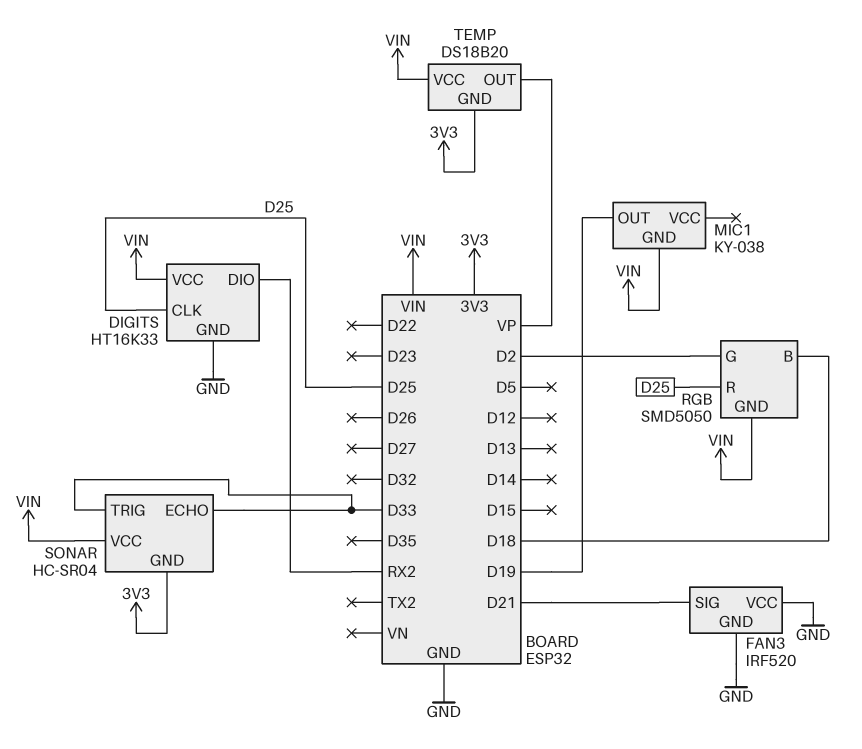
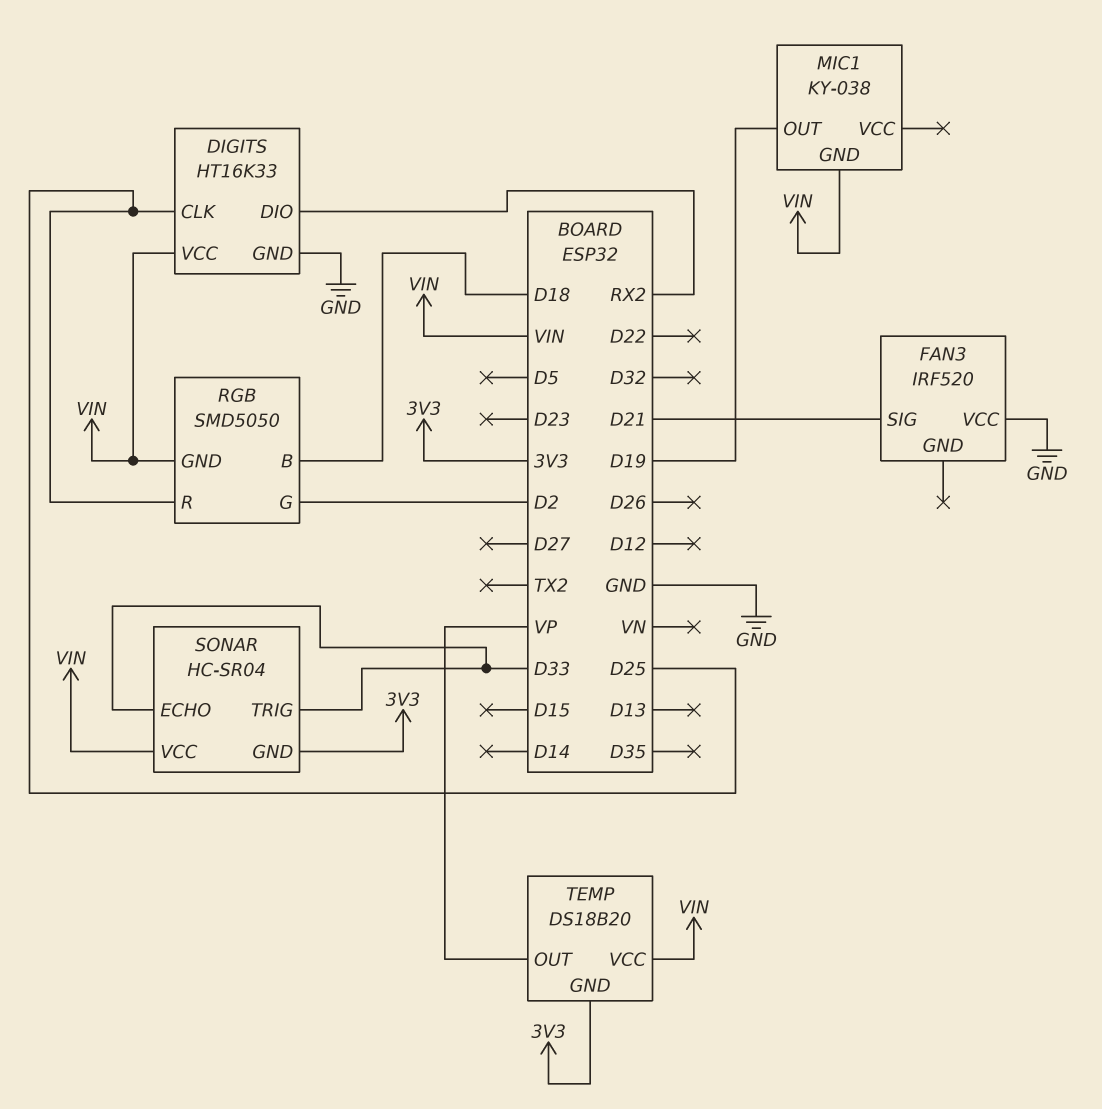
FAN3 pin GND: GND -> none

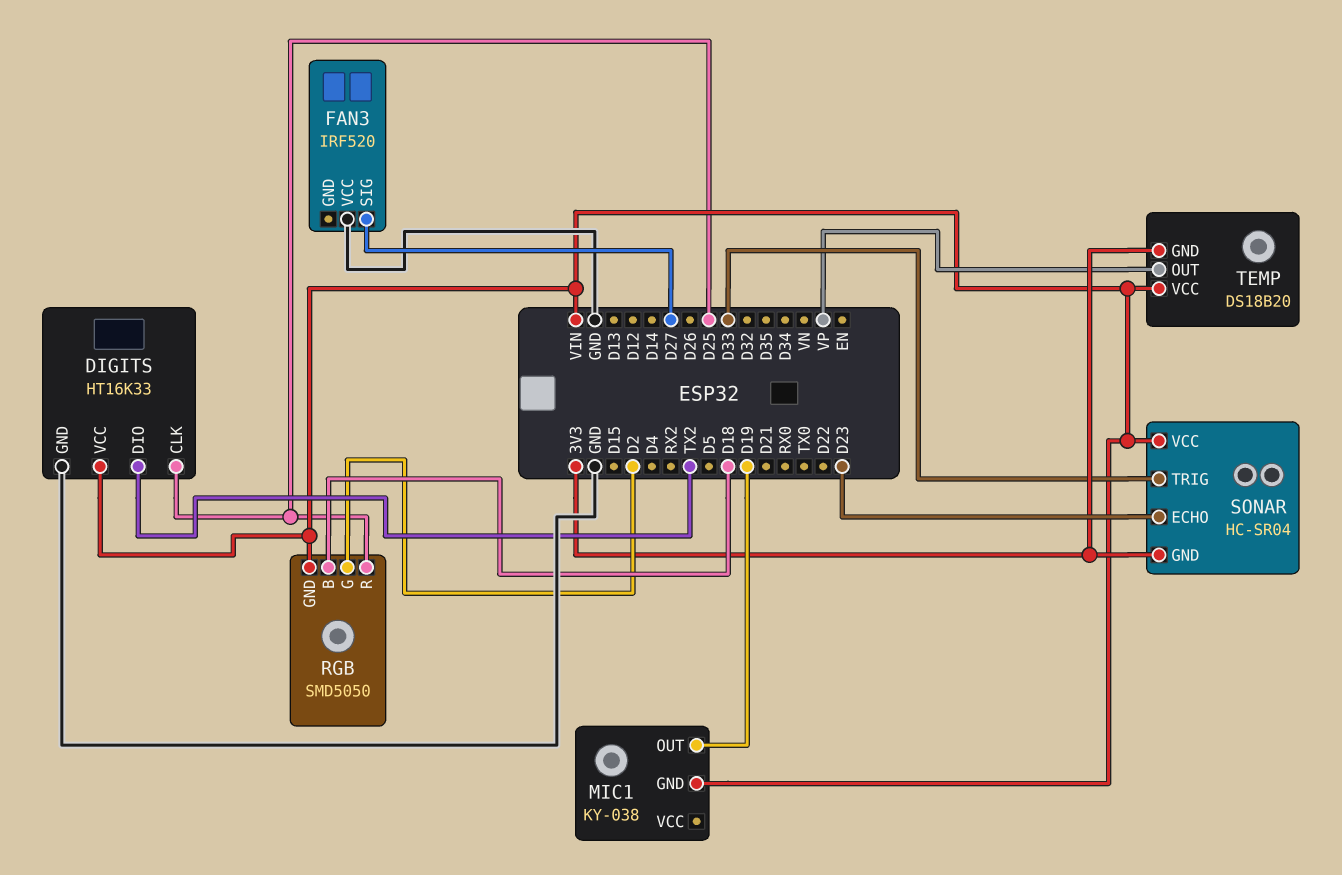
DIGITS pin DIO: RX2 -> TX2
FAN3 pin SIG: D21 -> D27
SONAR pin ECHO: D33 -> D23

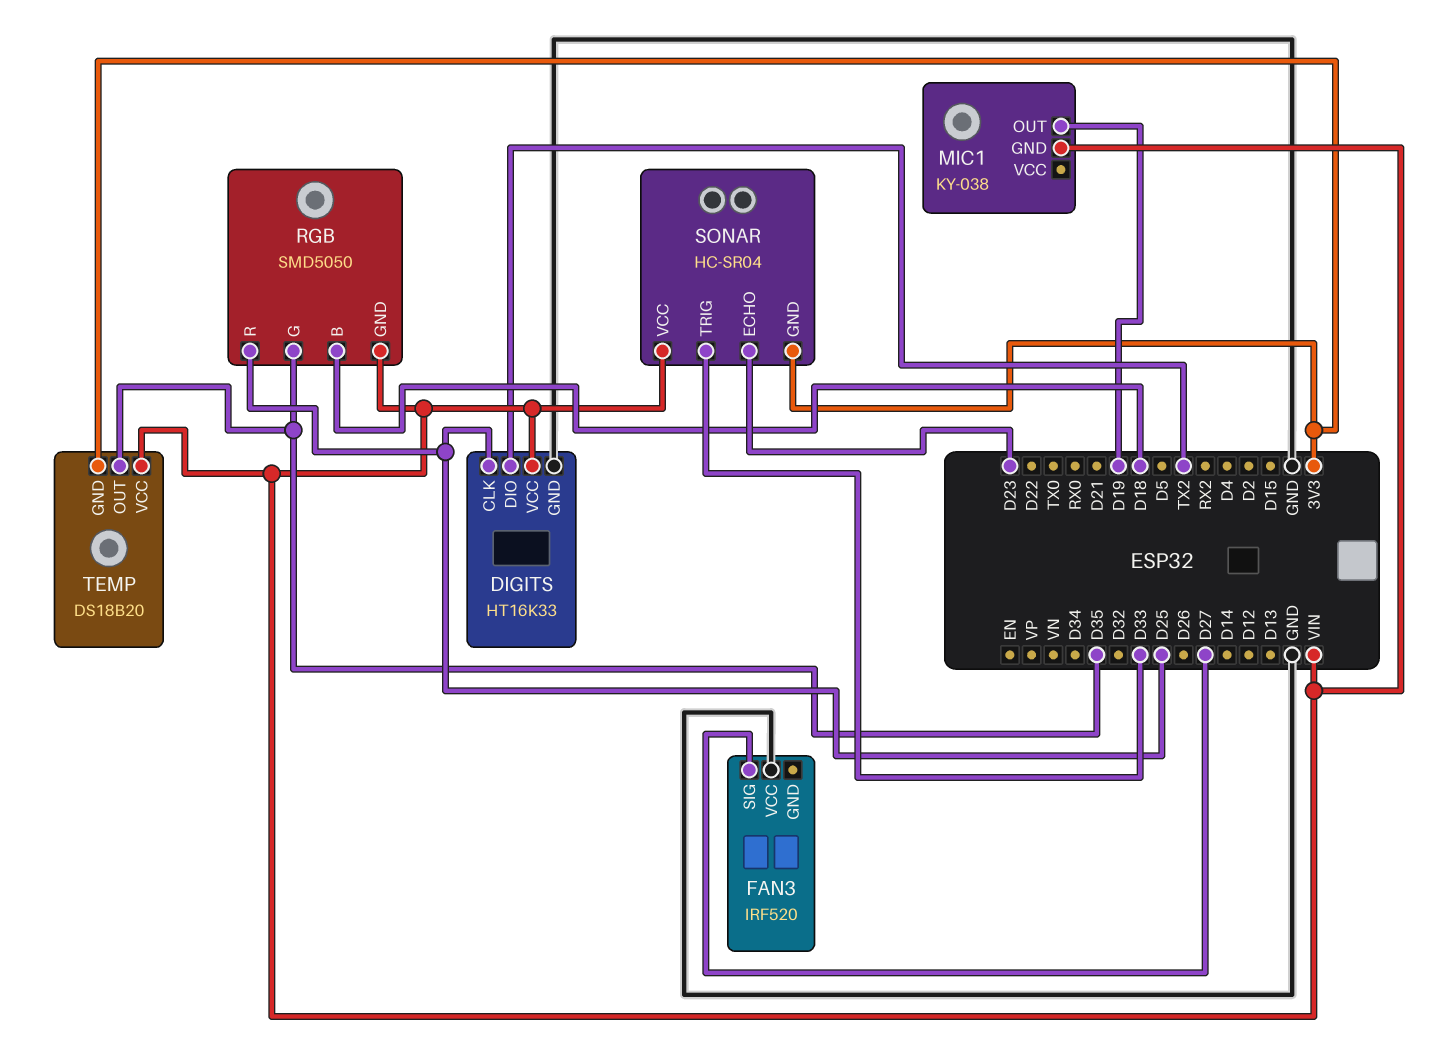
RGB pin G: D2 -> D35
TEMP pin OUT: VP -> D35

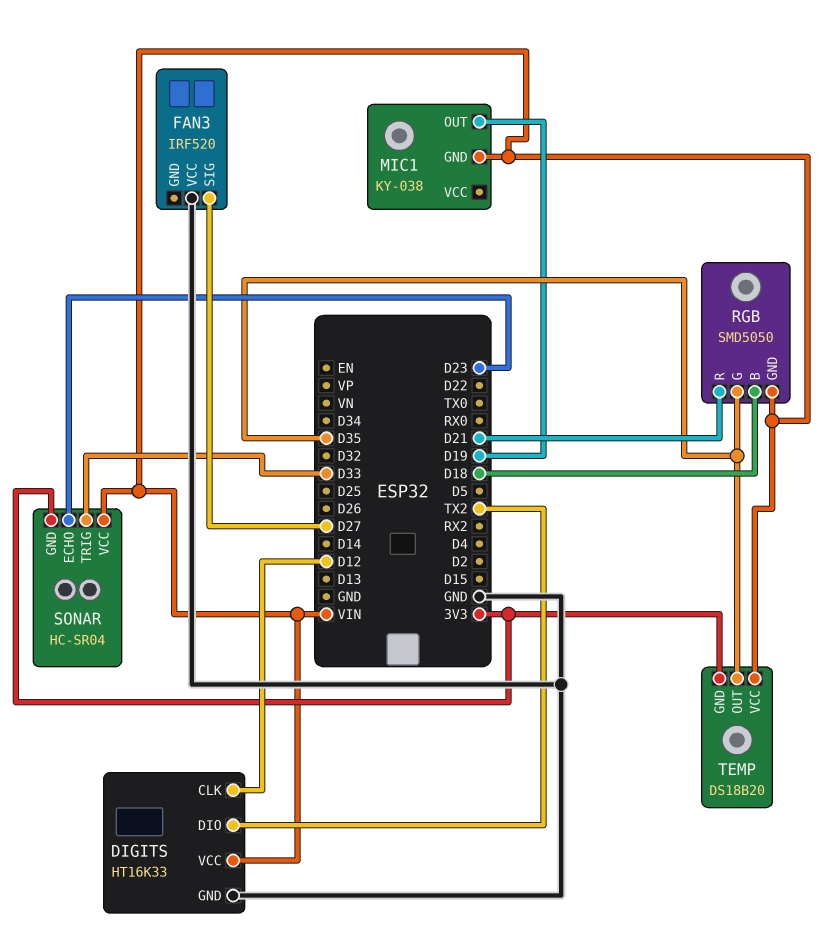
DIGITS pin CLK: D25 -> D12
RGB pin R: D25 -> D21

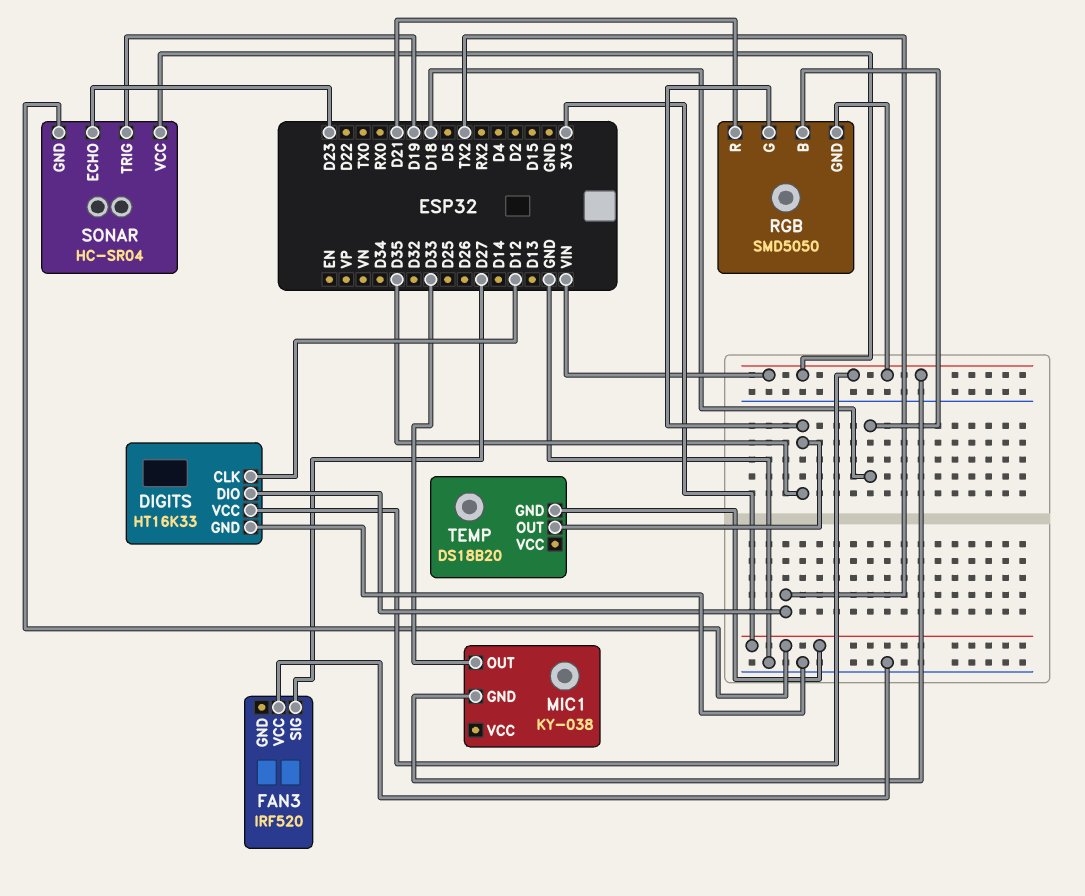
MIC1 pin OUT: D19 -> D33
SONAR pin TRIG: D33 -> D19
TEMP pin VCC: VIN -> none

